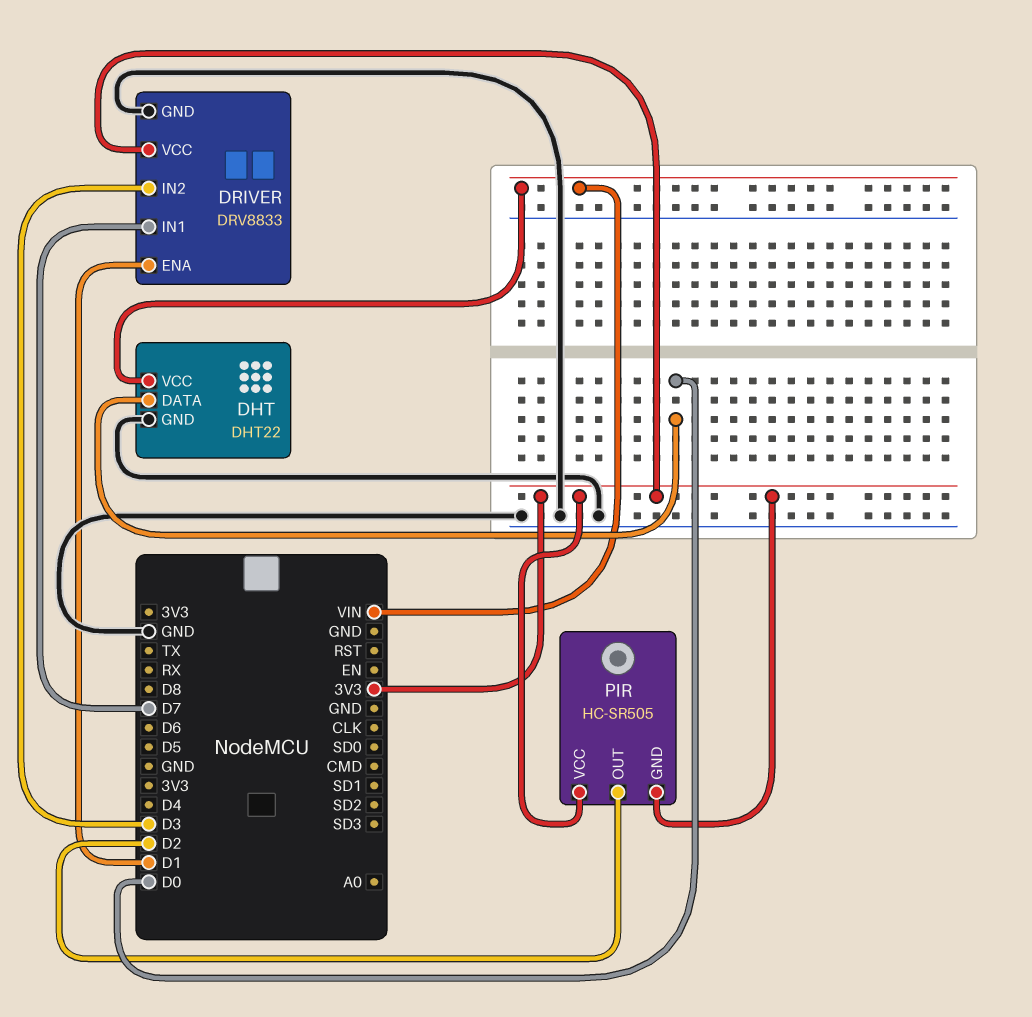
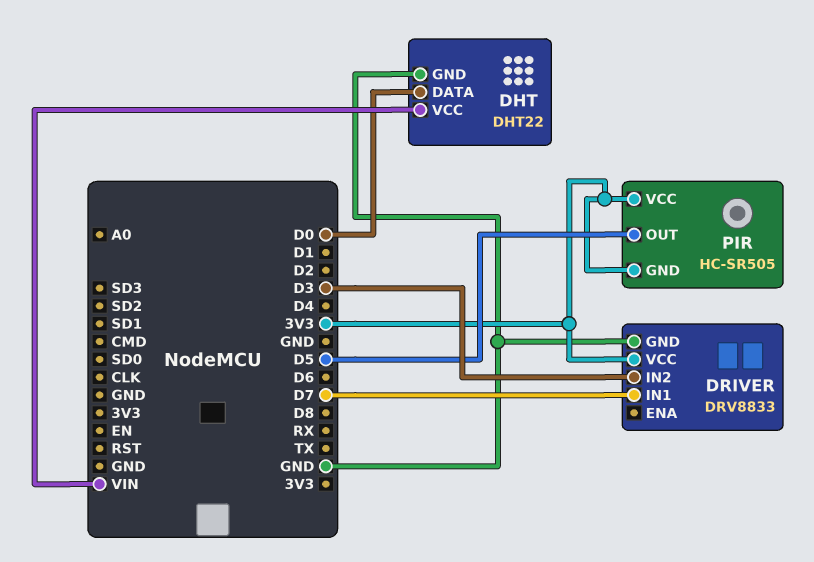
DRIVER pin ENA: D1 -> none
PIR pin OUT: D2 -> D5

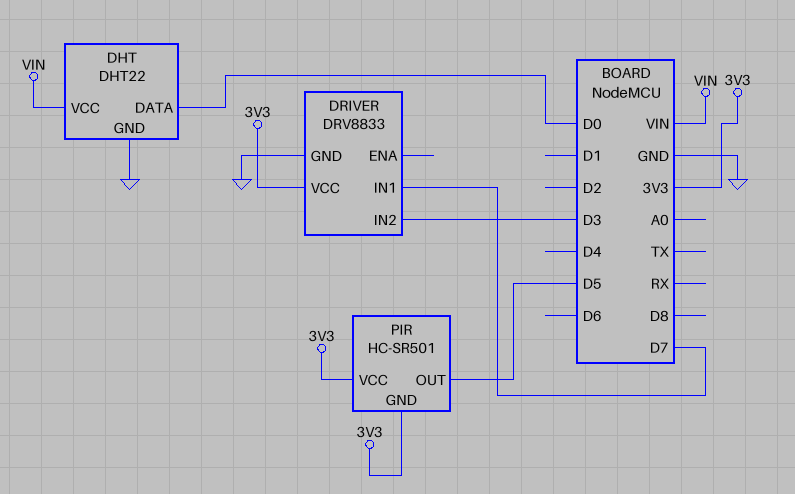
PIR: HC-SR505 -> HC-SR501

